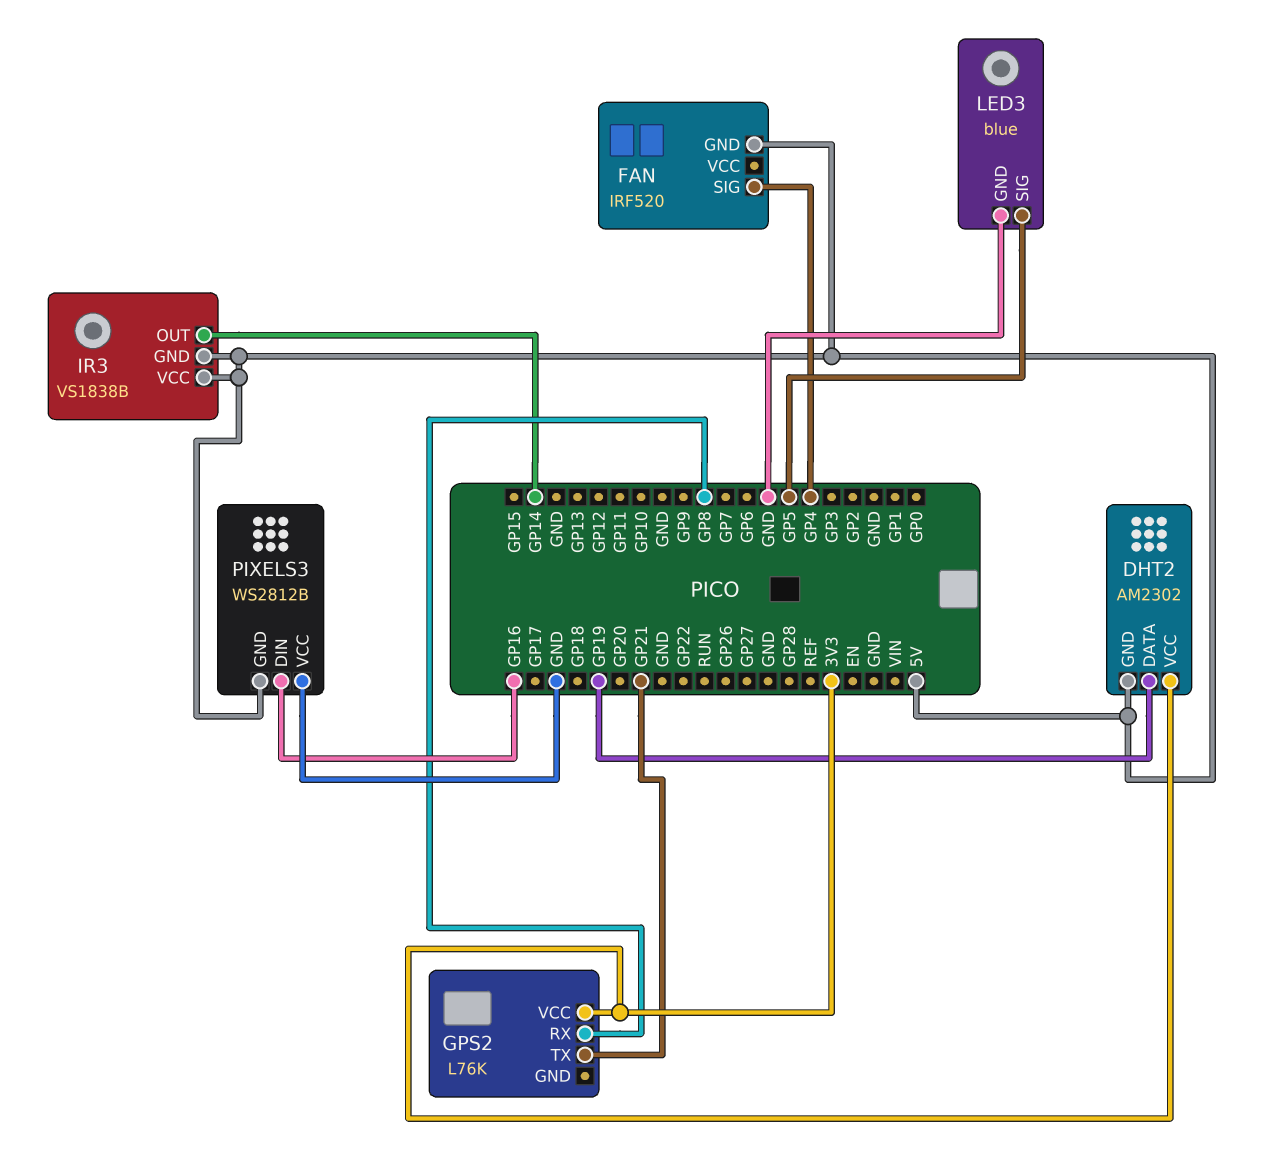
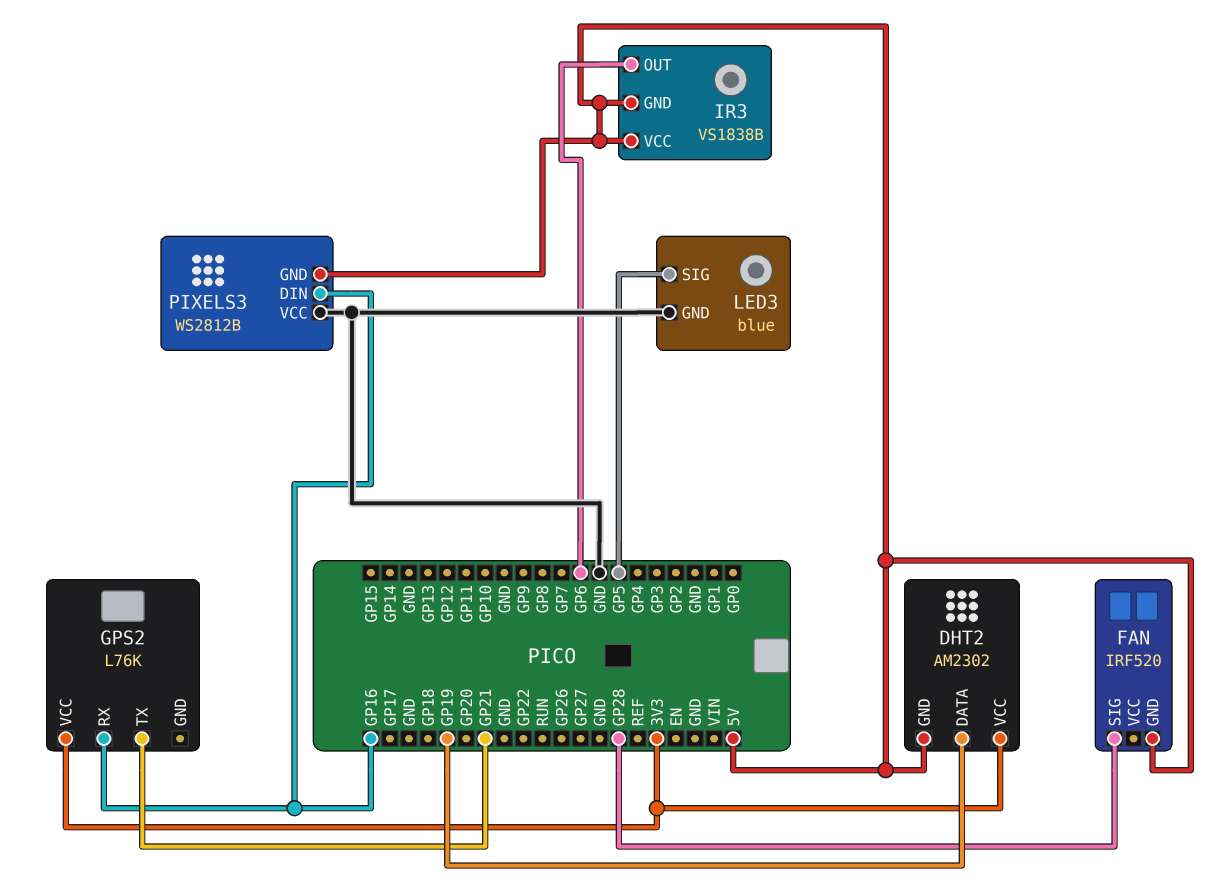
FAN pin SIG: GP4 -> GP28
GPS2 pin RX: GP8 -> GP16
IR3 pin OUT: GP14 -> GP6

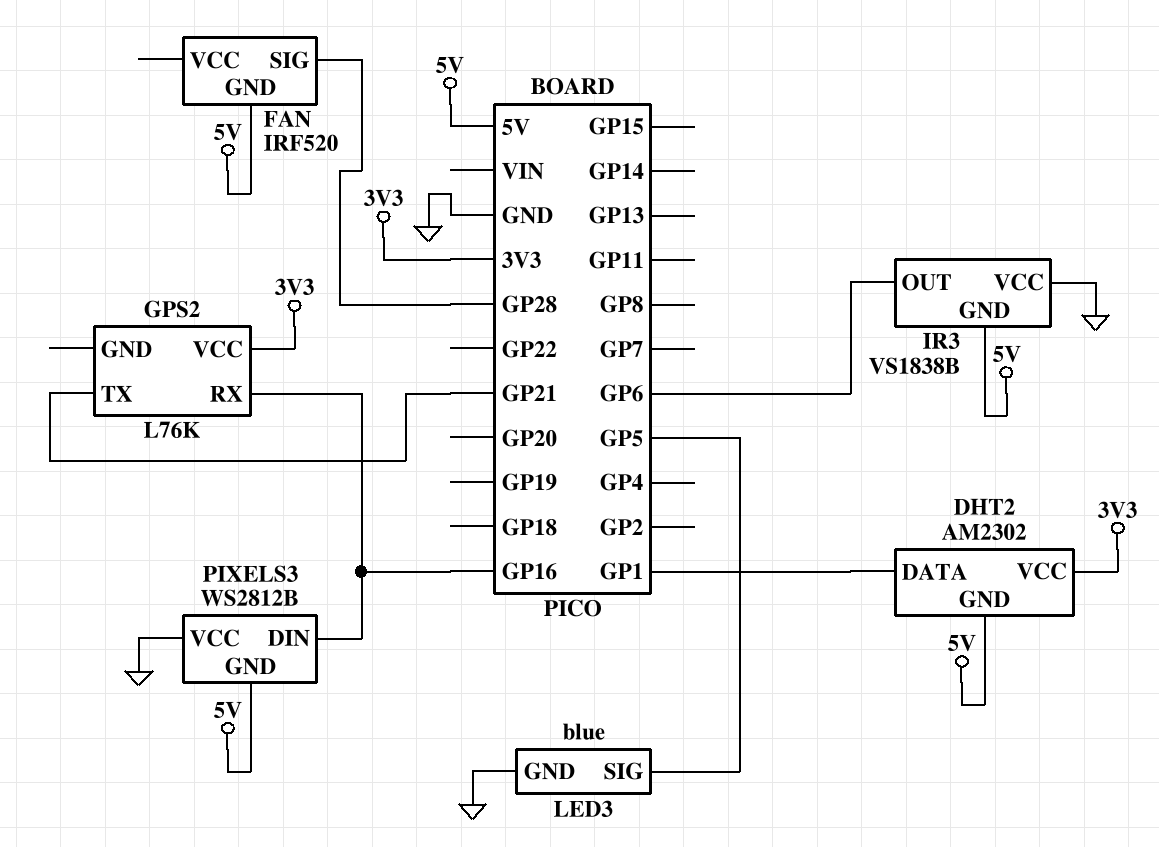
DHT2 pin DATA: GP19 -> GP1
IR3 pin VCC: 5V -> GND

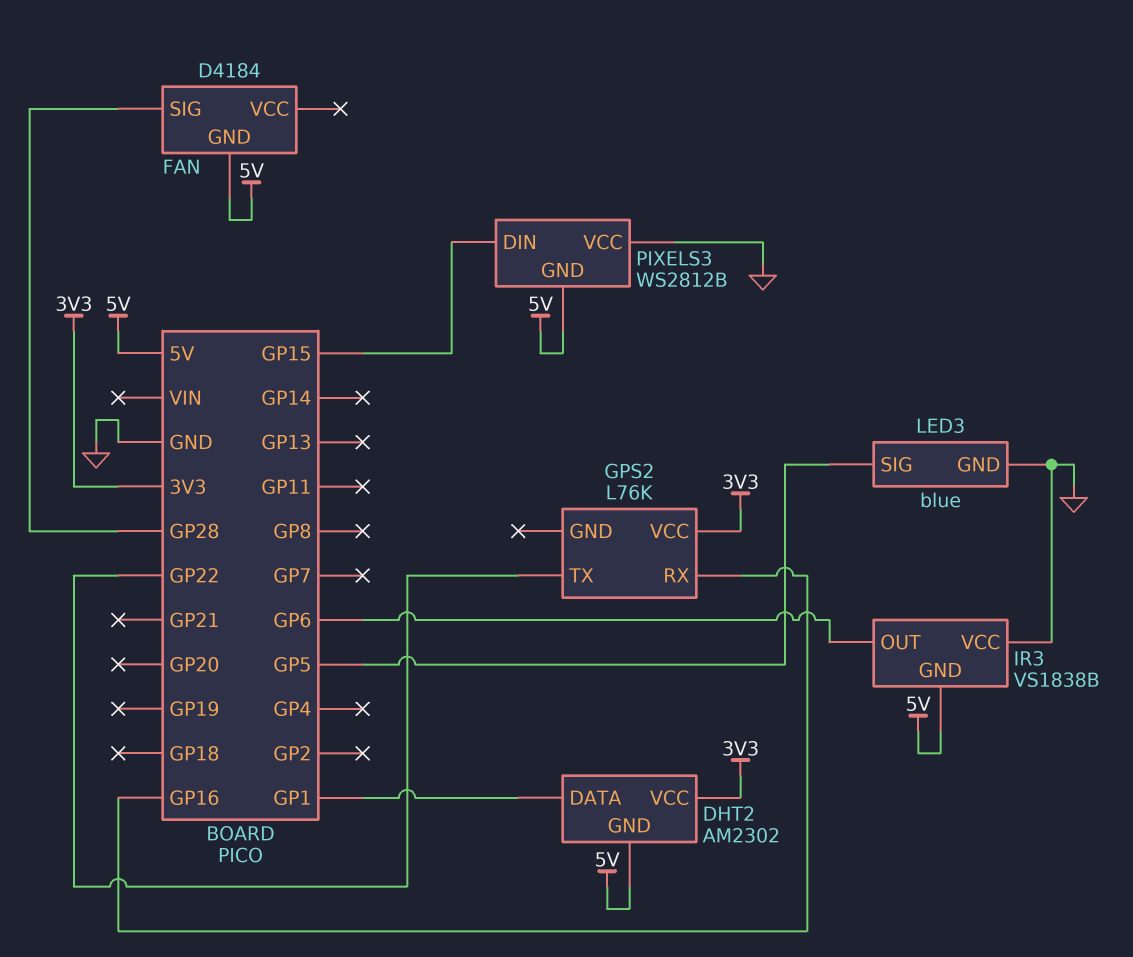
FAN: IRF520 -> D4184
GPS2 pin TX: GP21 -> GP22
PIXELS3 pin DIN: GP16 -> GP15

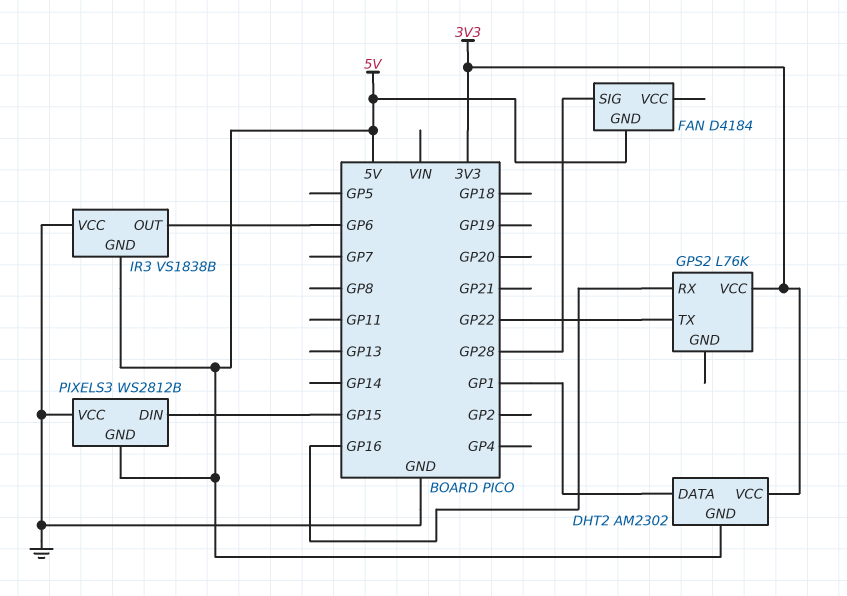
LED3: blue -> none
LED3 pin GND: GND -> none
LED3 pin SIG: GP5 -> none

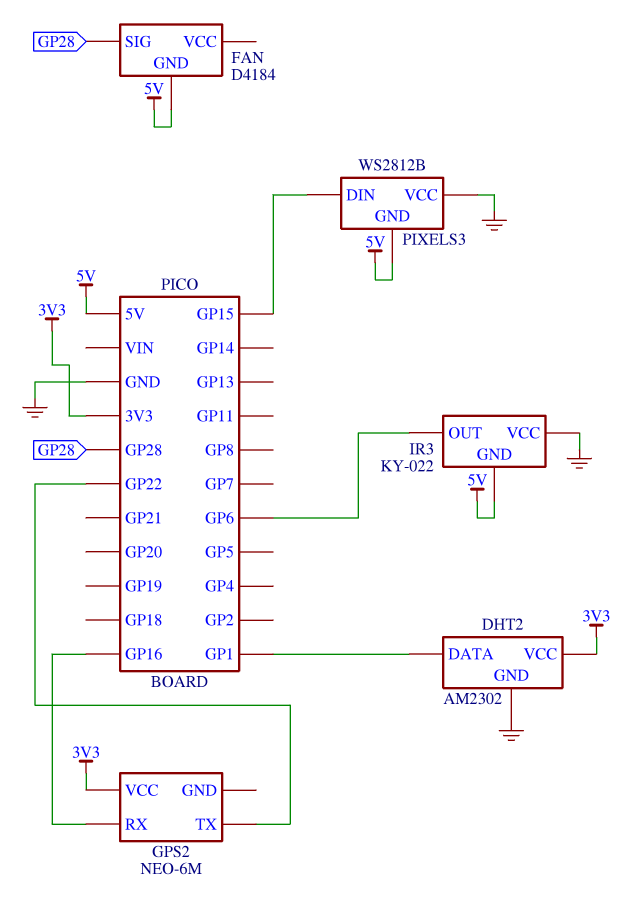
DHT2 pin GND: 5V -> GND
GPS2: L76K -> NEO-6M
IR3: VS1838B -> KY-022

